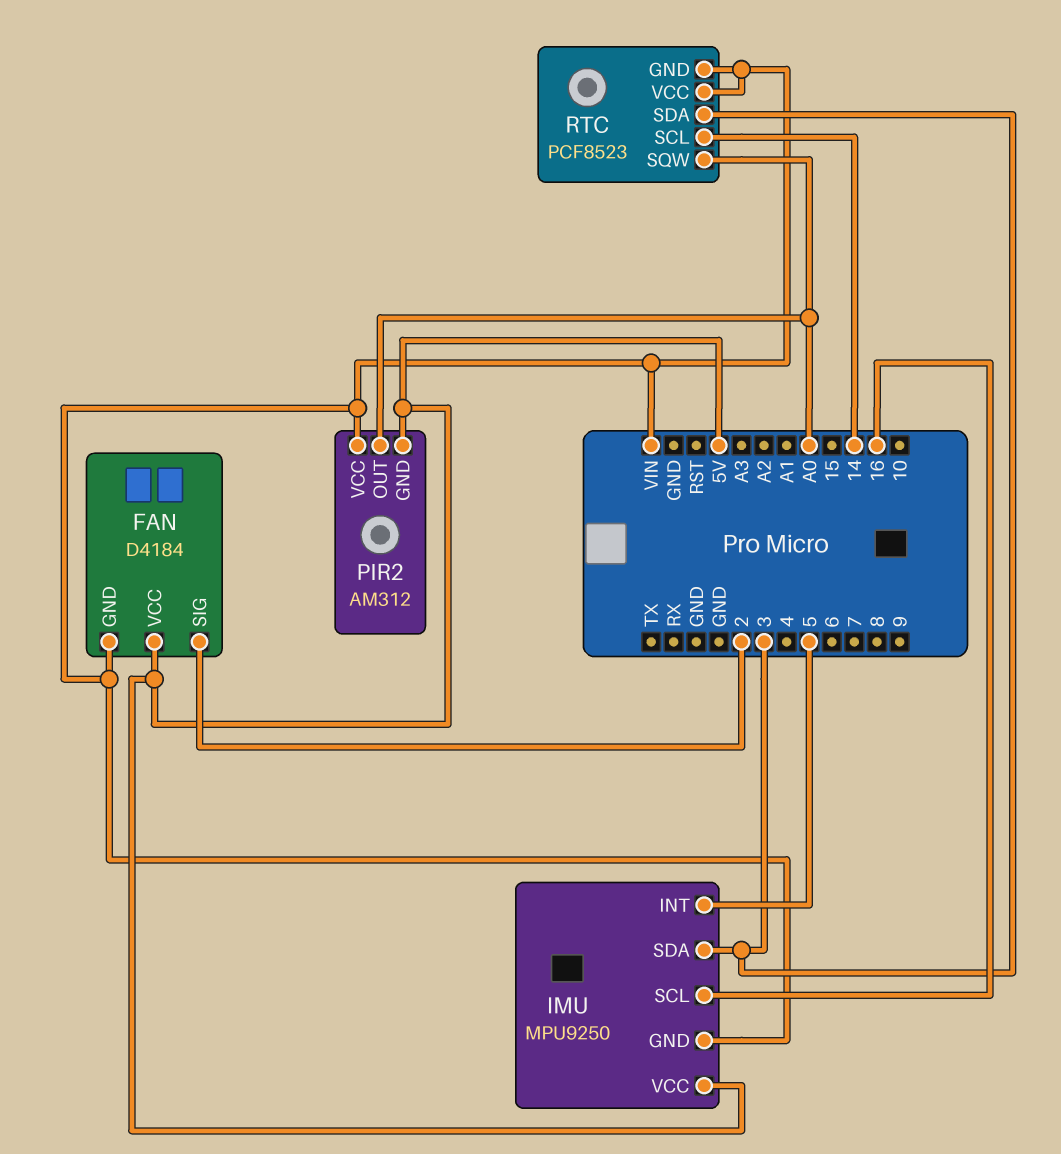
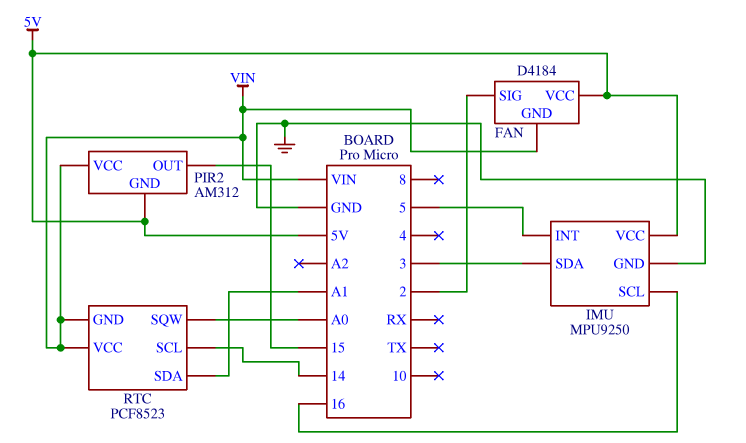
IMU pin GND: VIN -> GND
PIR2 pin OUT: A0 -> 15
RTC pin SDA: 3 -> A1

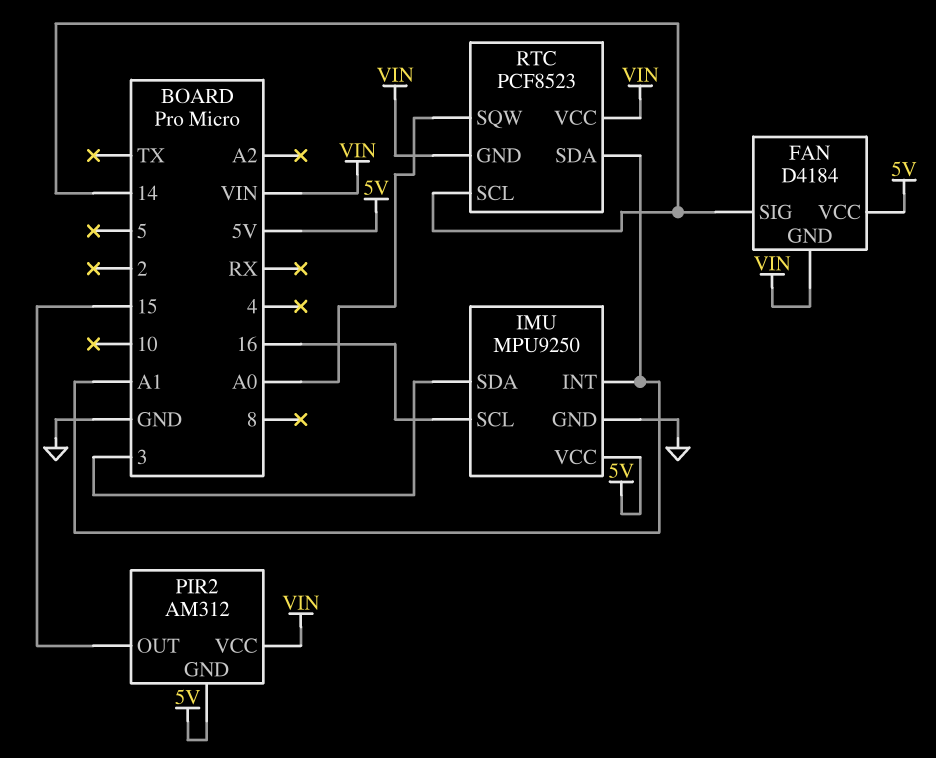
FAN pin SIG: 2 -> 14
IMU pin INT: 5 -> A1

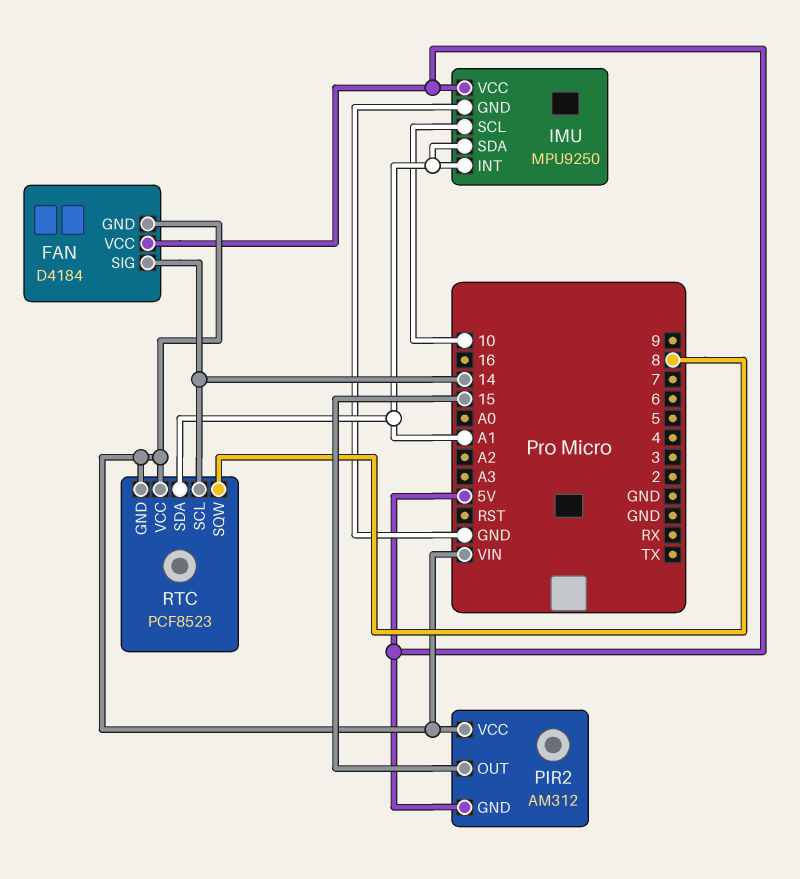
IMU pin SCL: 16 -> 10
IMU pin SDA: 3 -> A1
RTC pin SQW: A0 -> 8

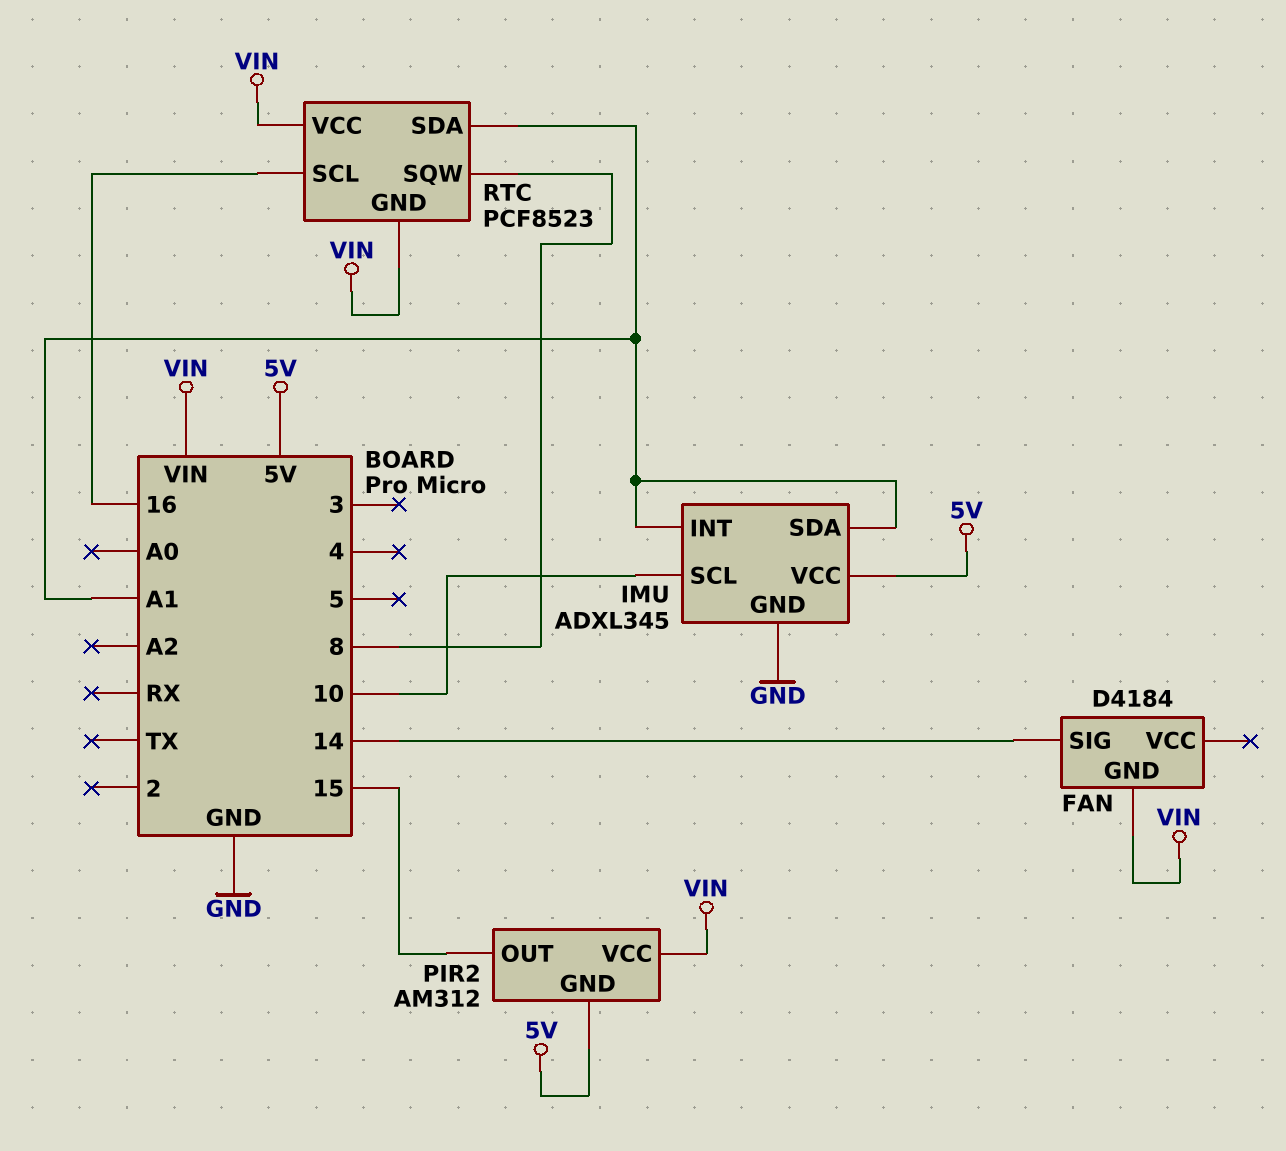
FAN pin VCC: 5V -> none
IMU: MPU9250 -> ADXL345
RTC pin SCL: 14 -> 16

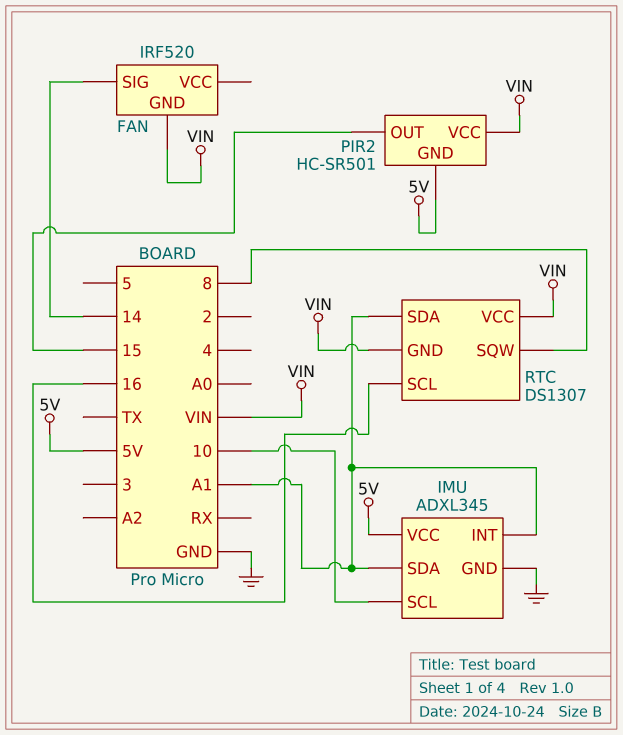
FAN: D4184 -> IRF520
PIR2: AM312 -> HC-SR501
RTC: PCF8523 -> DS1307

